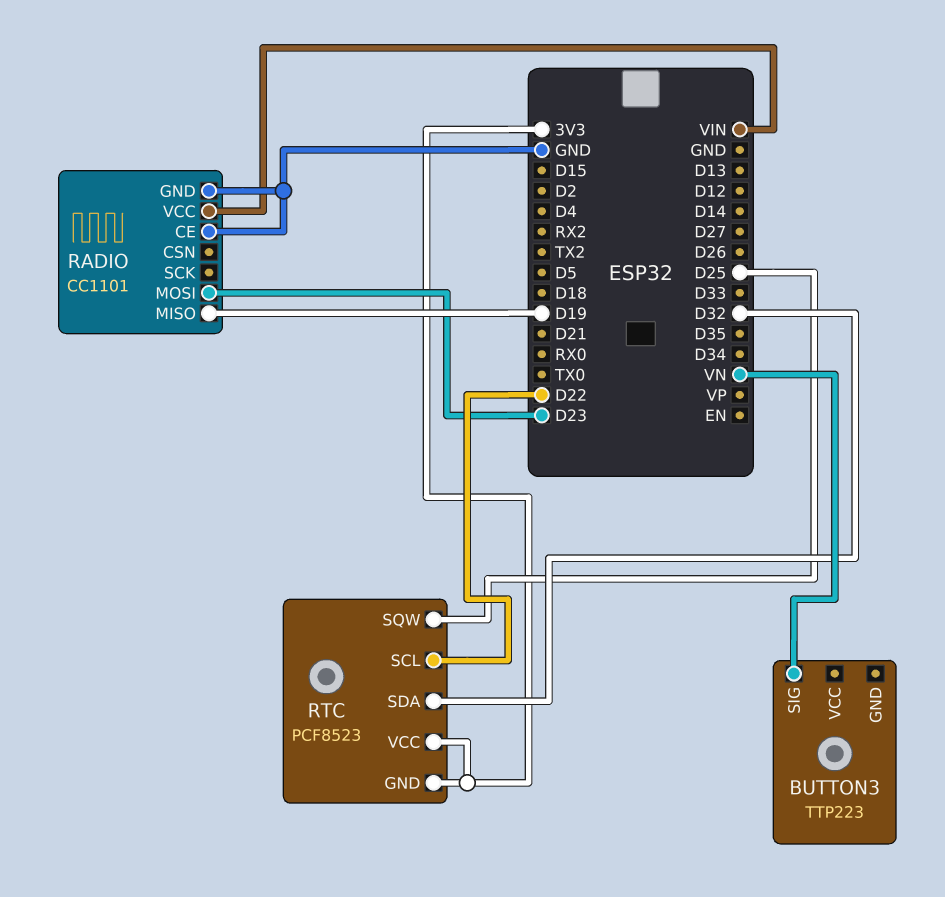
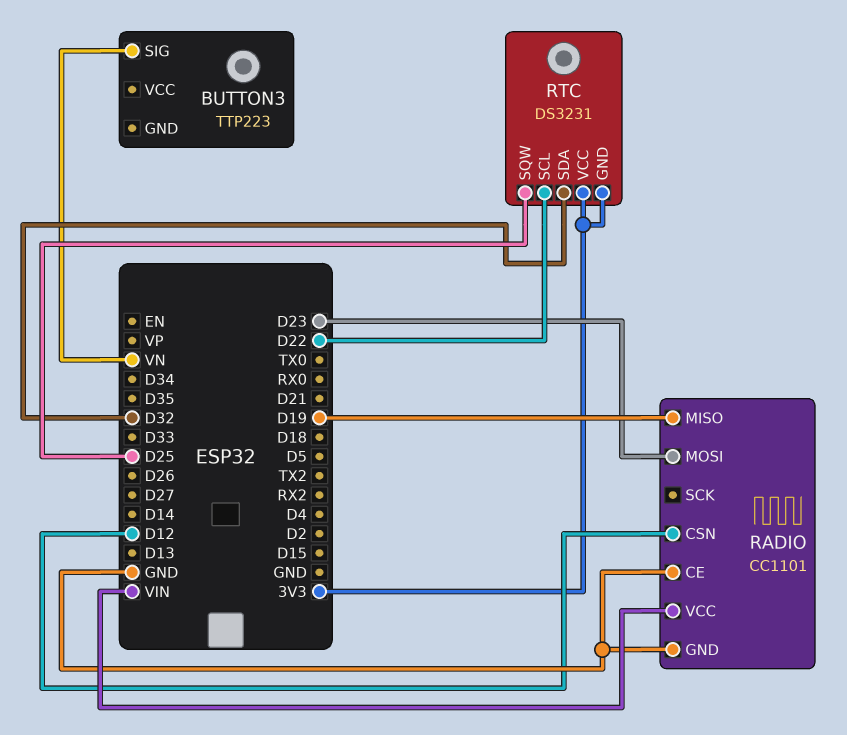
RADIO pin CSN: none -> D12
RTC: PCF8523 -> DS3231

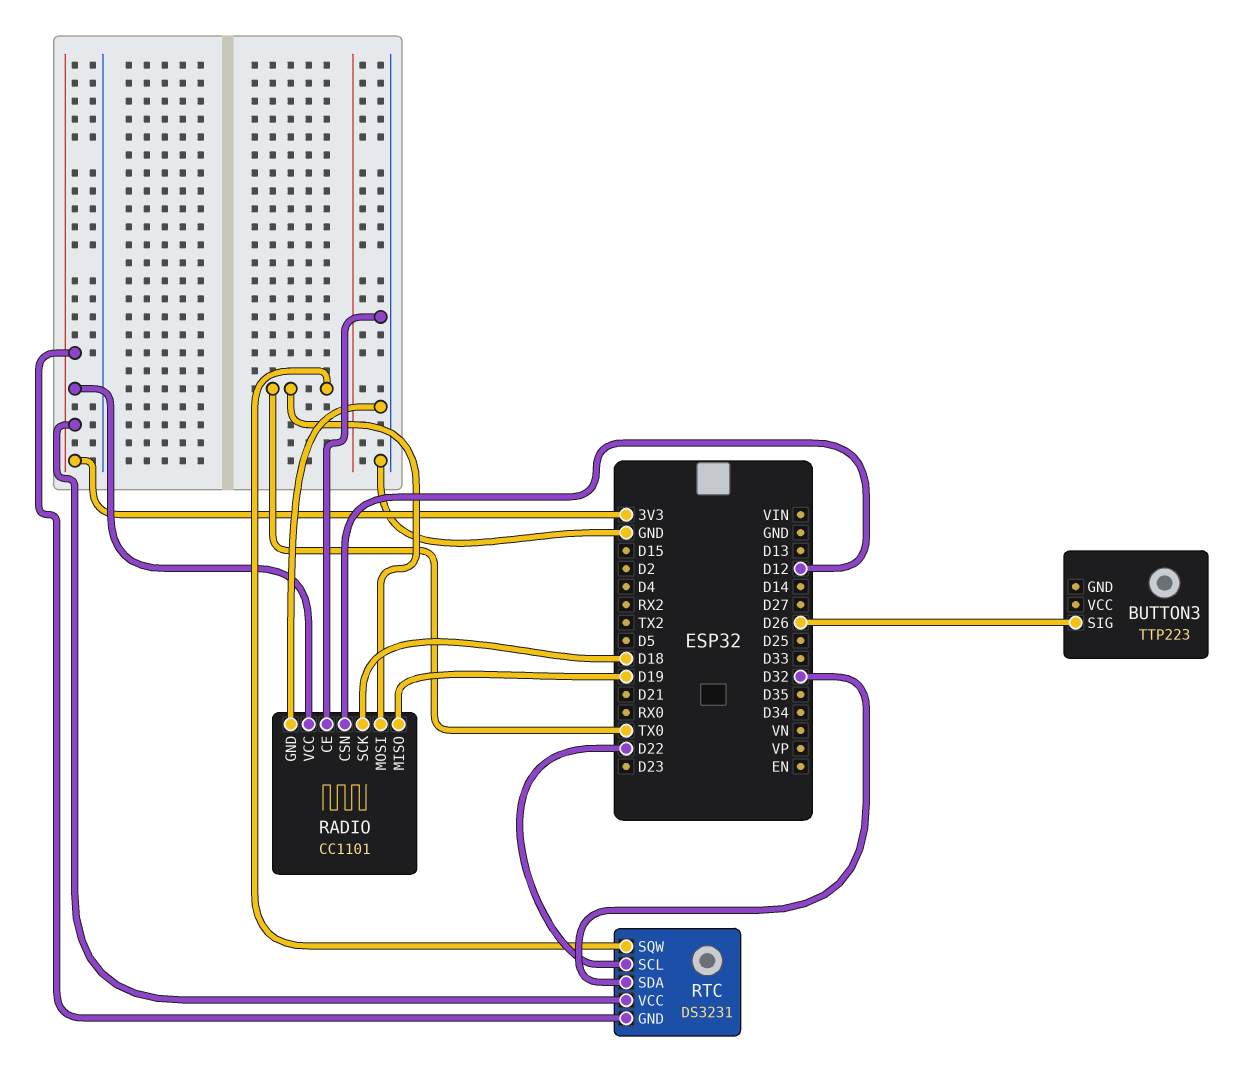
BUTTON3 pin SIG: VN -> D26
RADIO pin MOSI: D23 -> TX0
RADIO pin SCK: none -> D18
RADIO pin VCC: VIN -> 3V3
RTC pin SQW: D25 -> TX0

